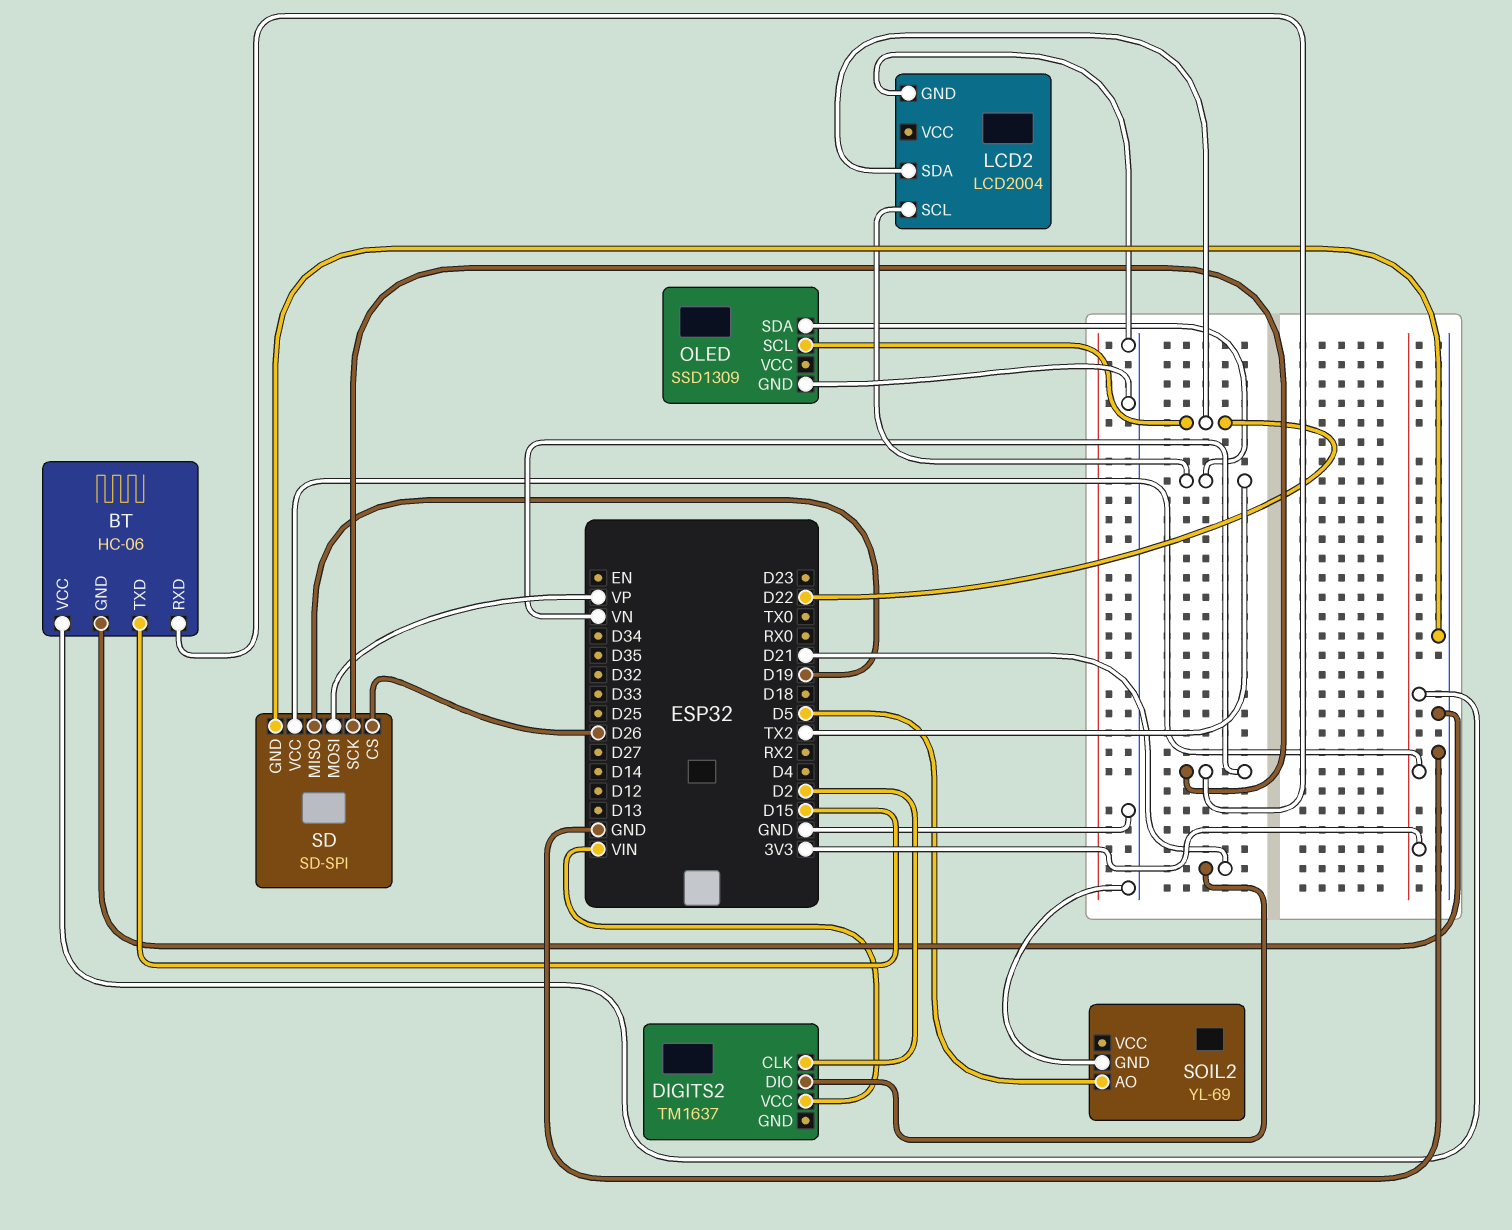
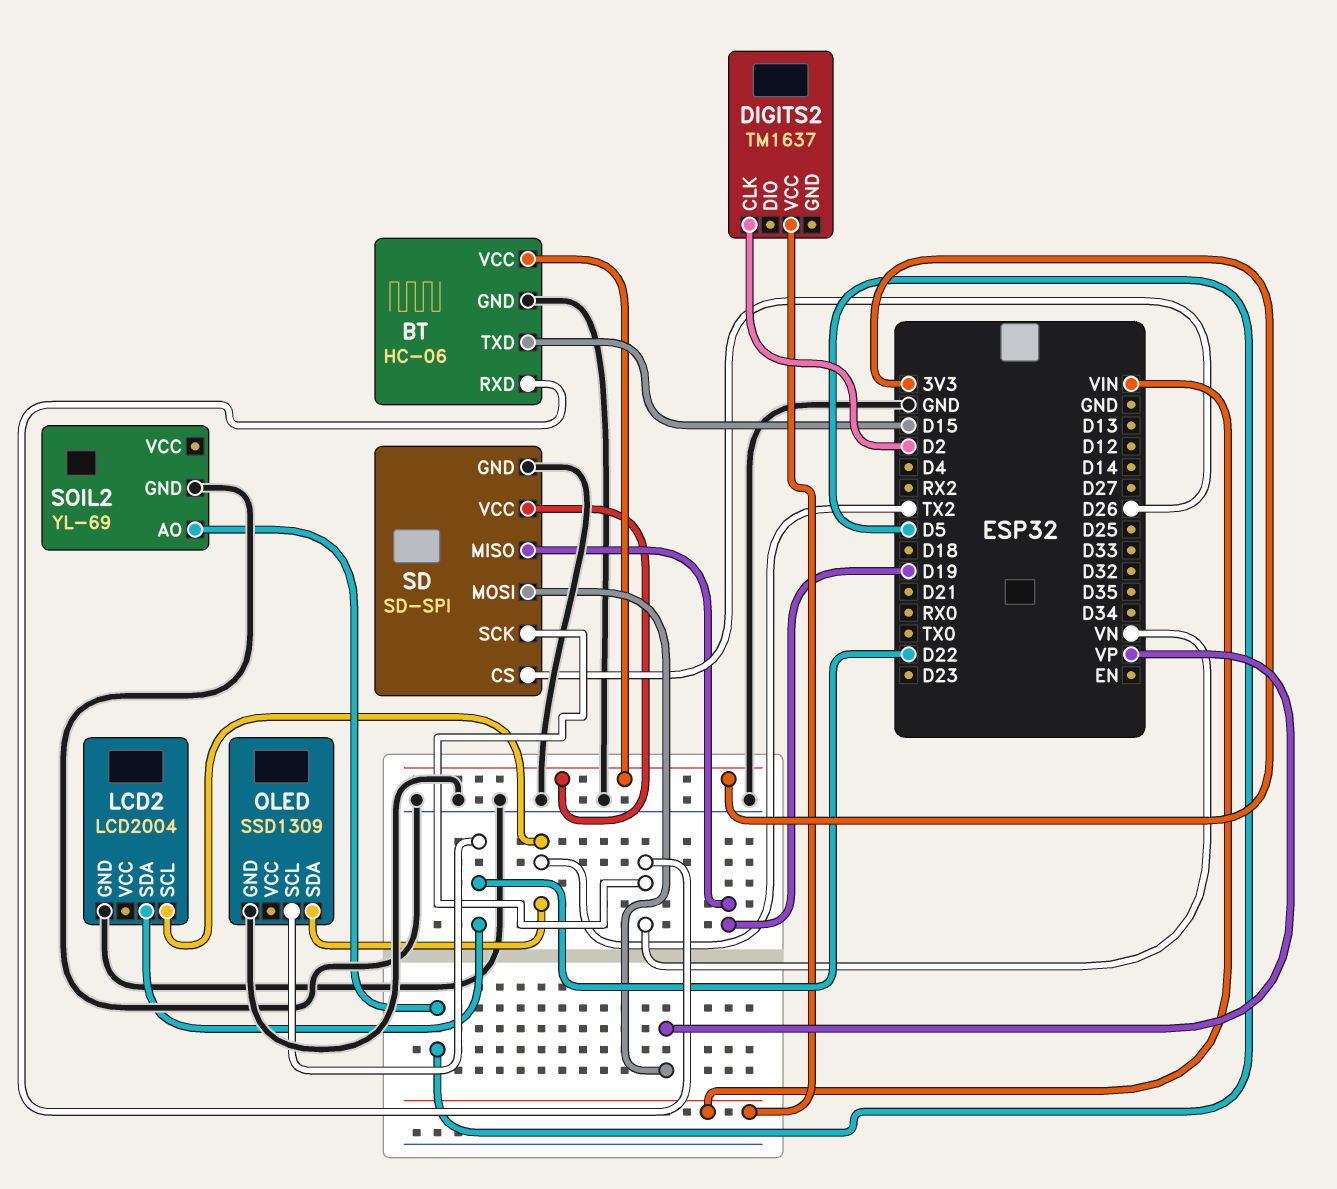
DIGITS2 pin DIO: D21 -> none

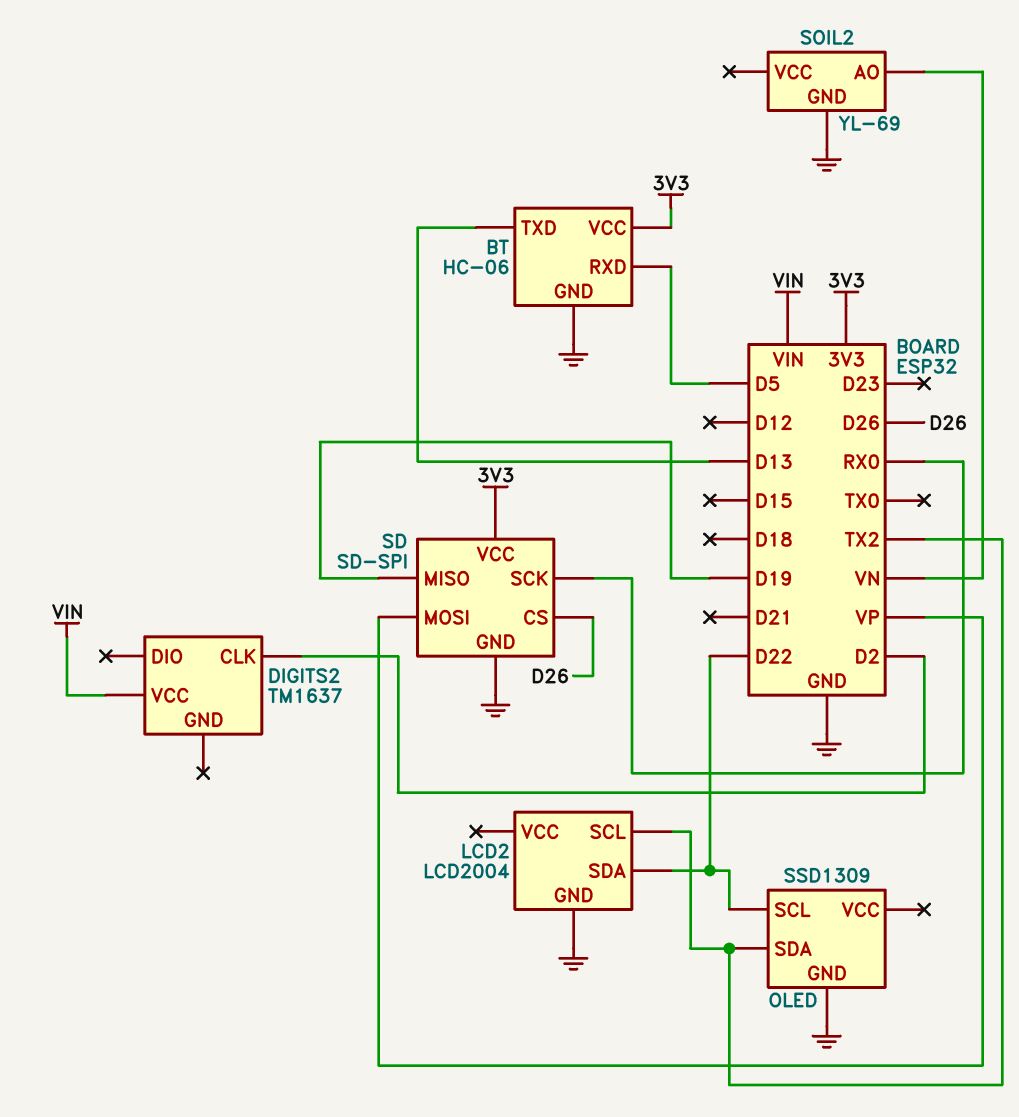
BT pin RXD: VN -> D5
BT pin TXD: D15 -> D13
SD pin SCK: VN -> RX0
SOIL2 pin AO: D5 -> VN

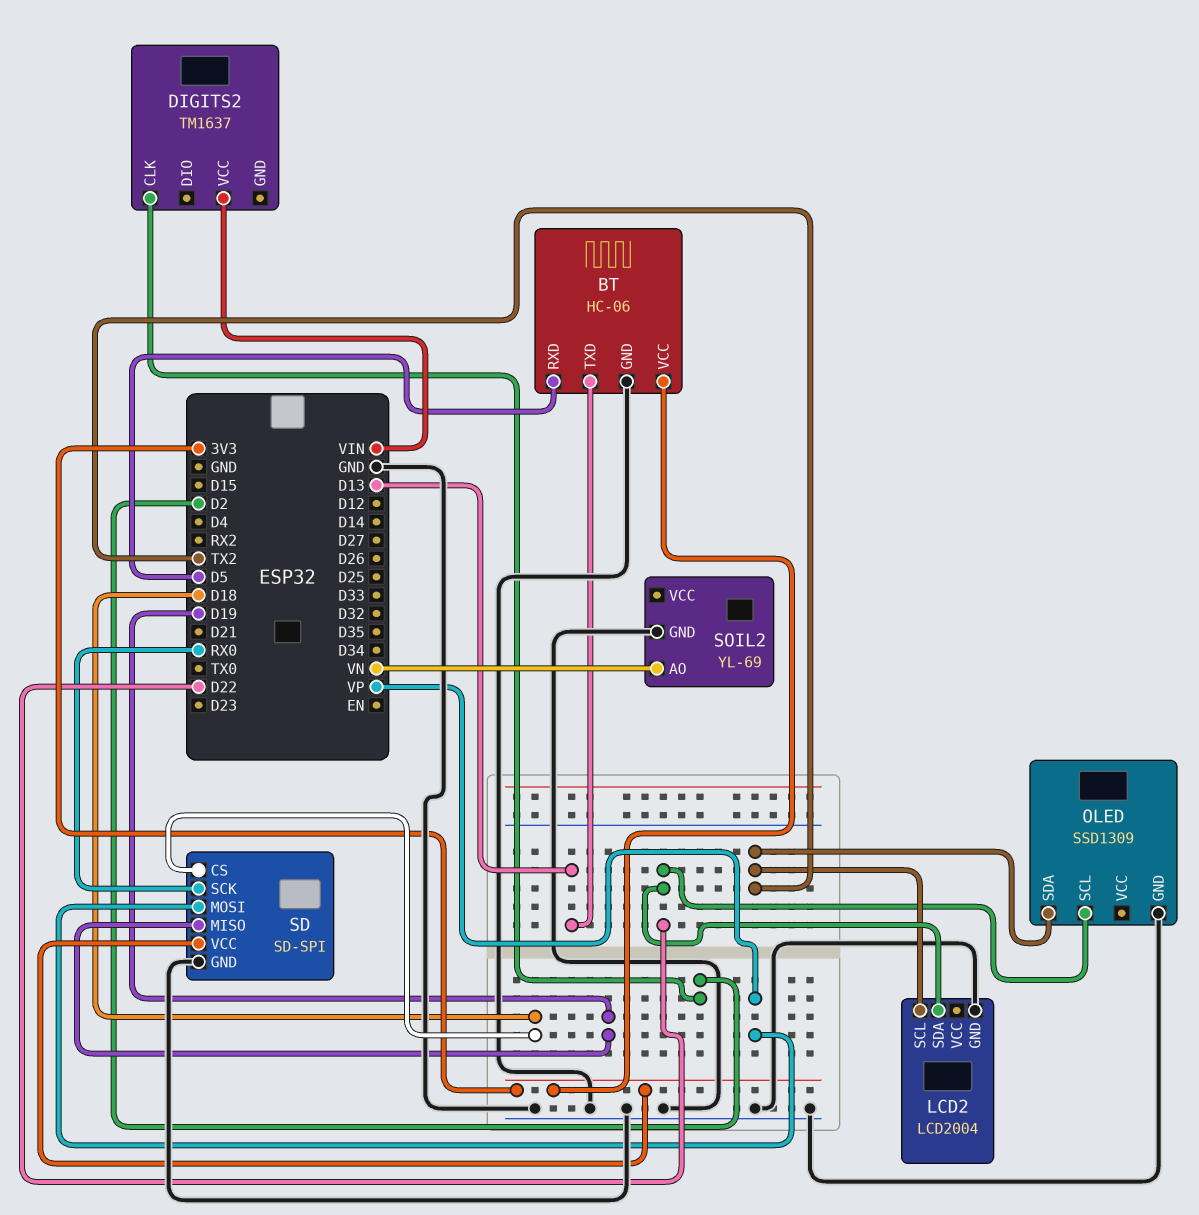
SD pin CS: D26 -> D18

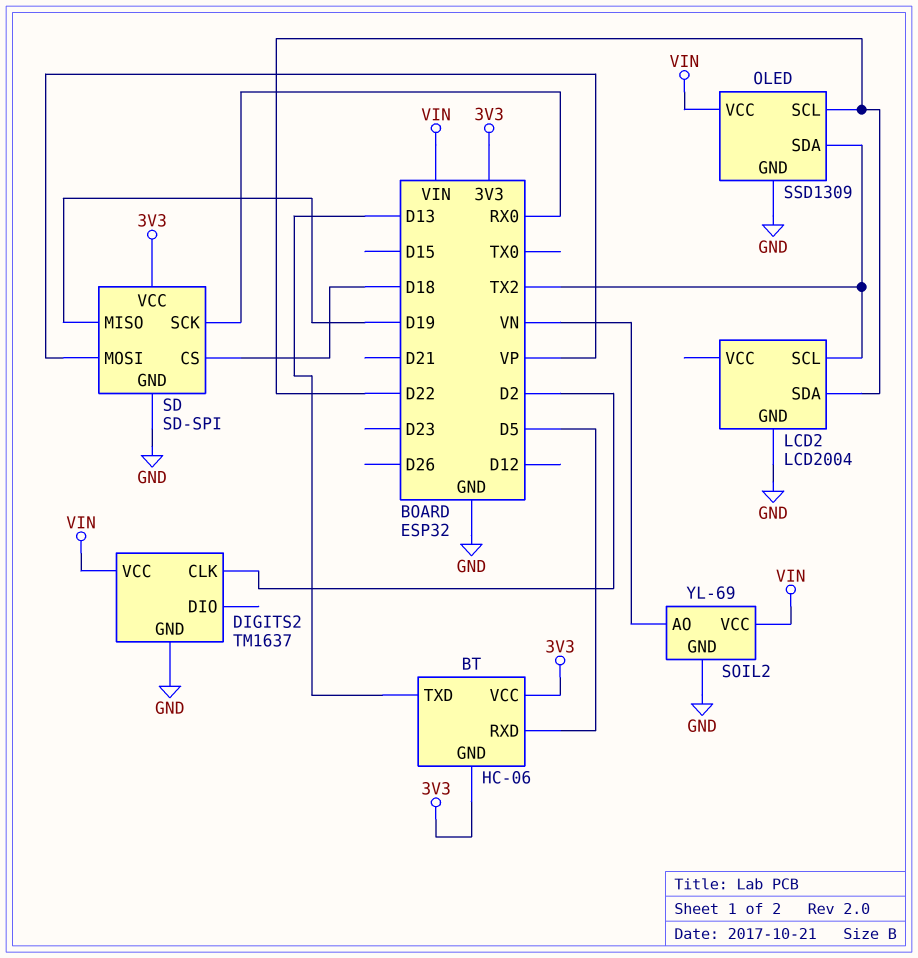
BT pin GND: GND -> 3V3
DIGITS2 pin GND: none -> GND
OLED pin VCC: none -> VIN
SOIL2 pin VCC: none -> VIN

